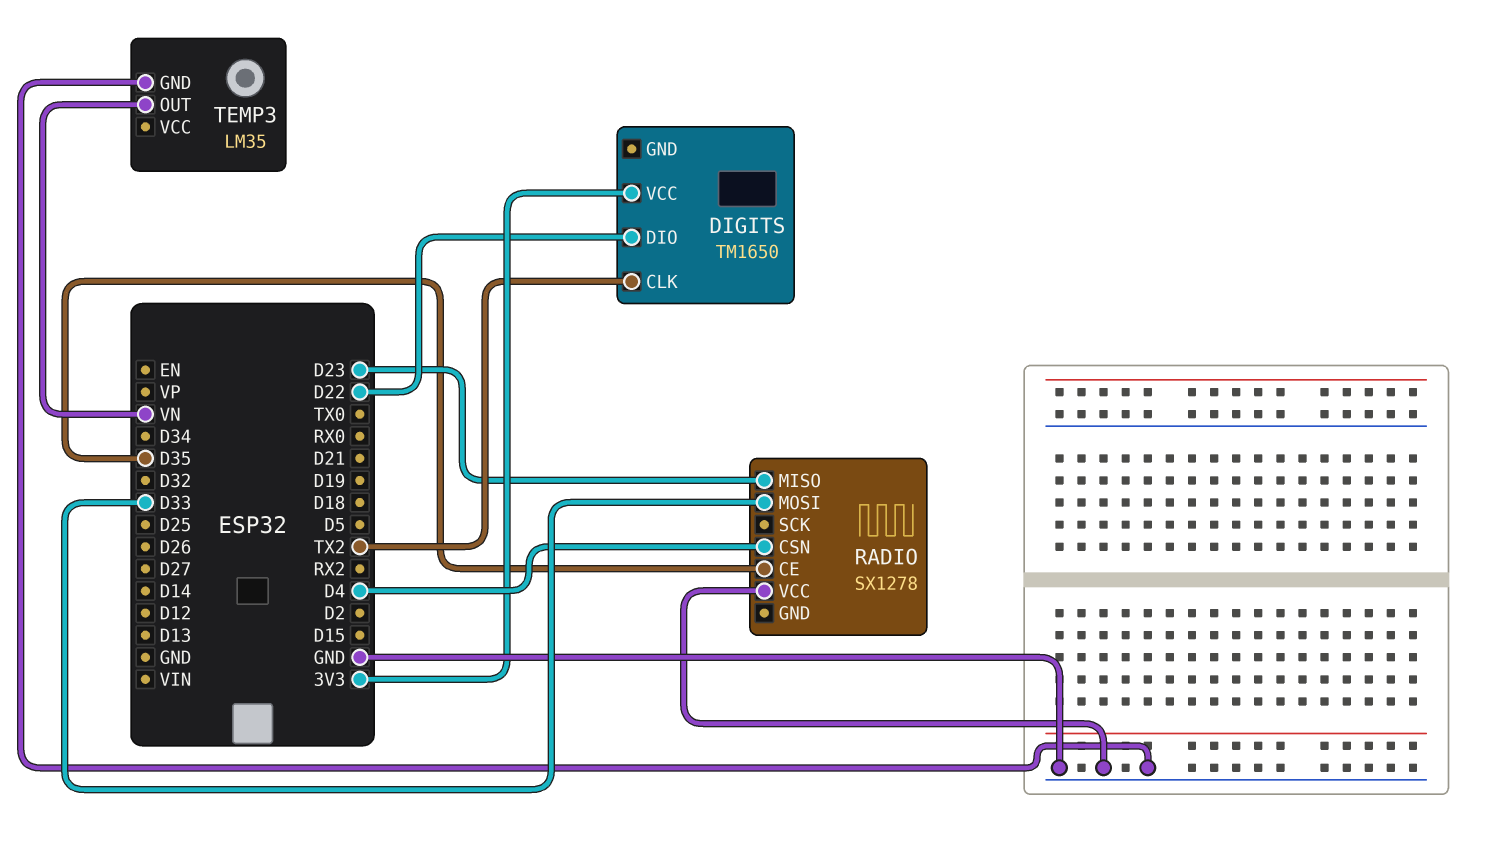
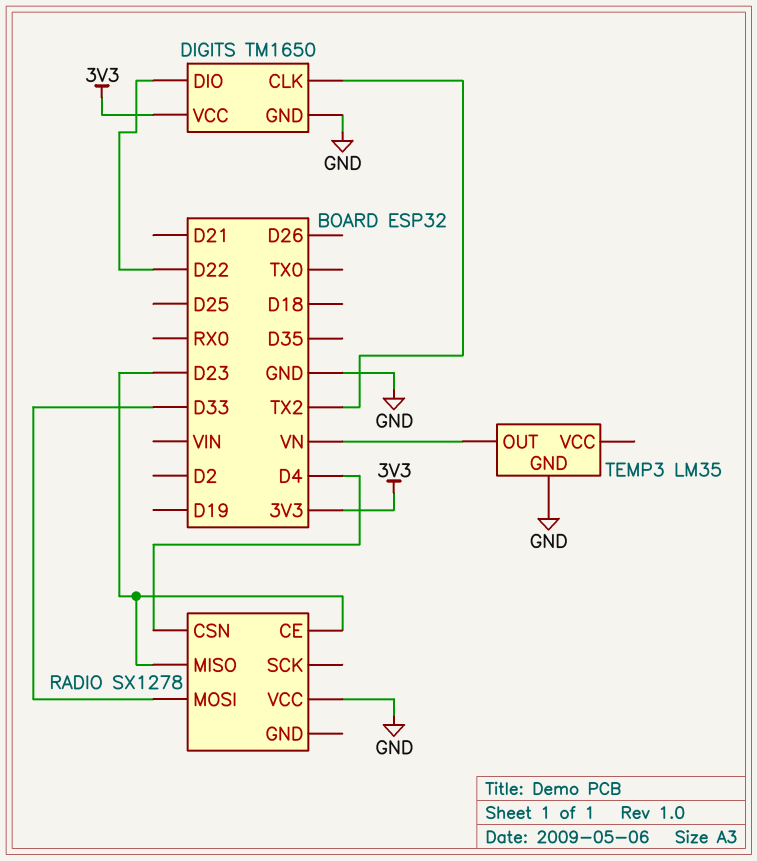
DIGITS pin GND: none -> GND
RADIO pin CE: D35 -> D23

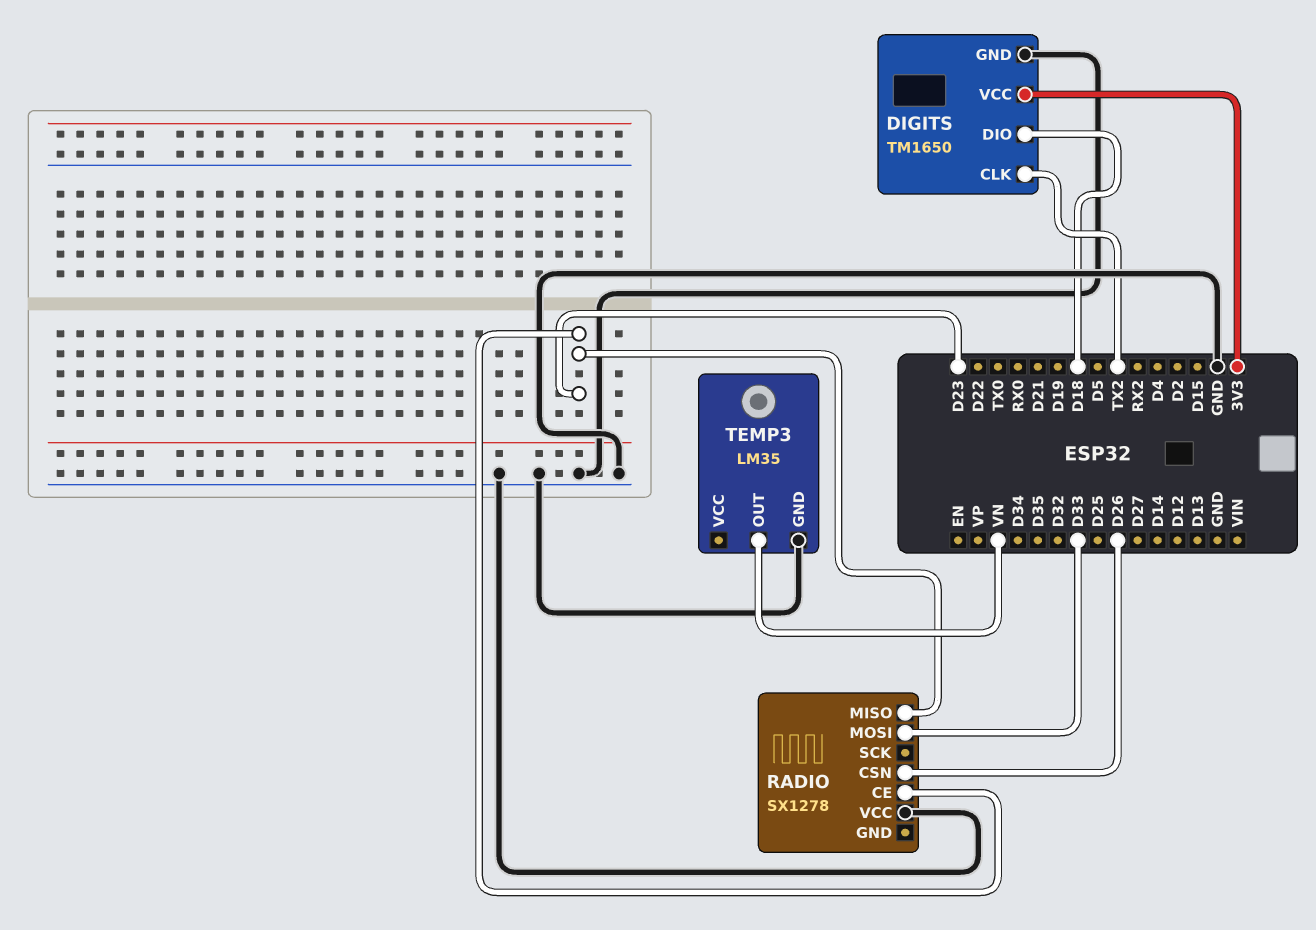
DIGITS pin DIO: D22 -> D18
RADIO pin CSN: D4 -> D26

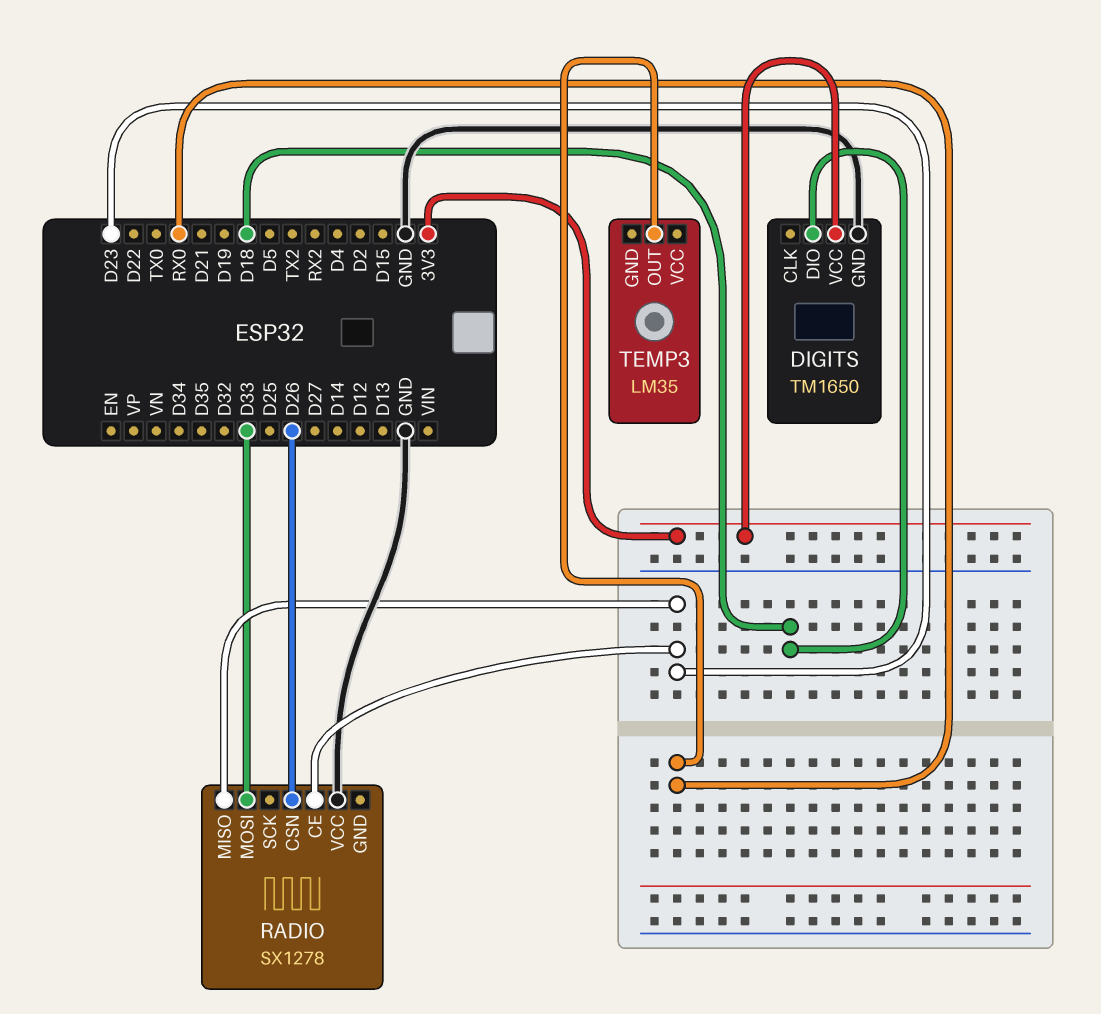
DIGITS pin CLK: TX2 -> none
TEMP3 pin GND: GND -> none
TEMP3 pin OUT: VN -> RX0

